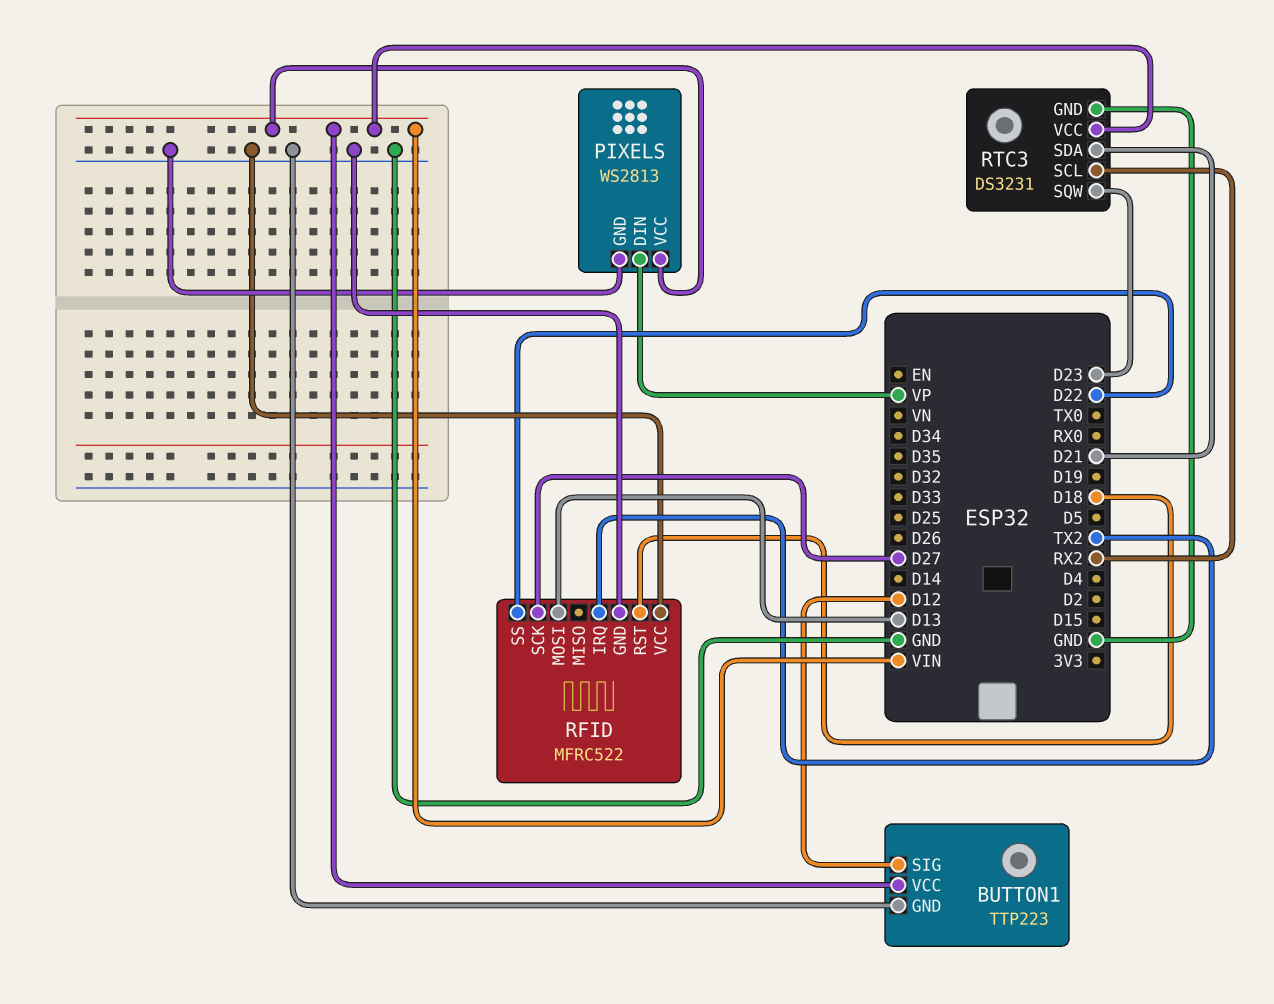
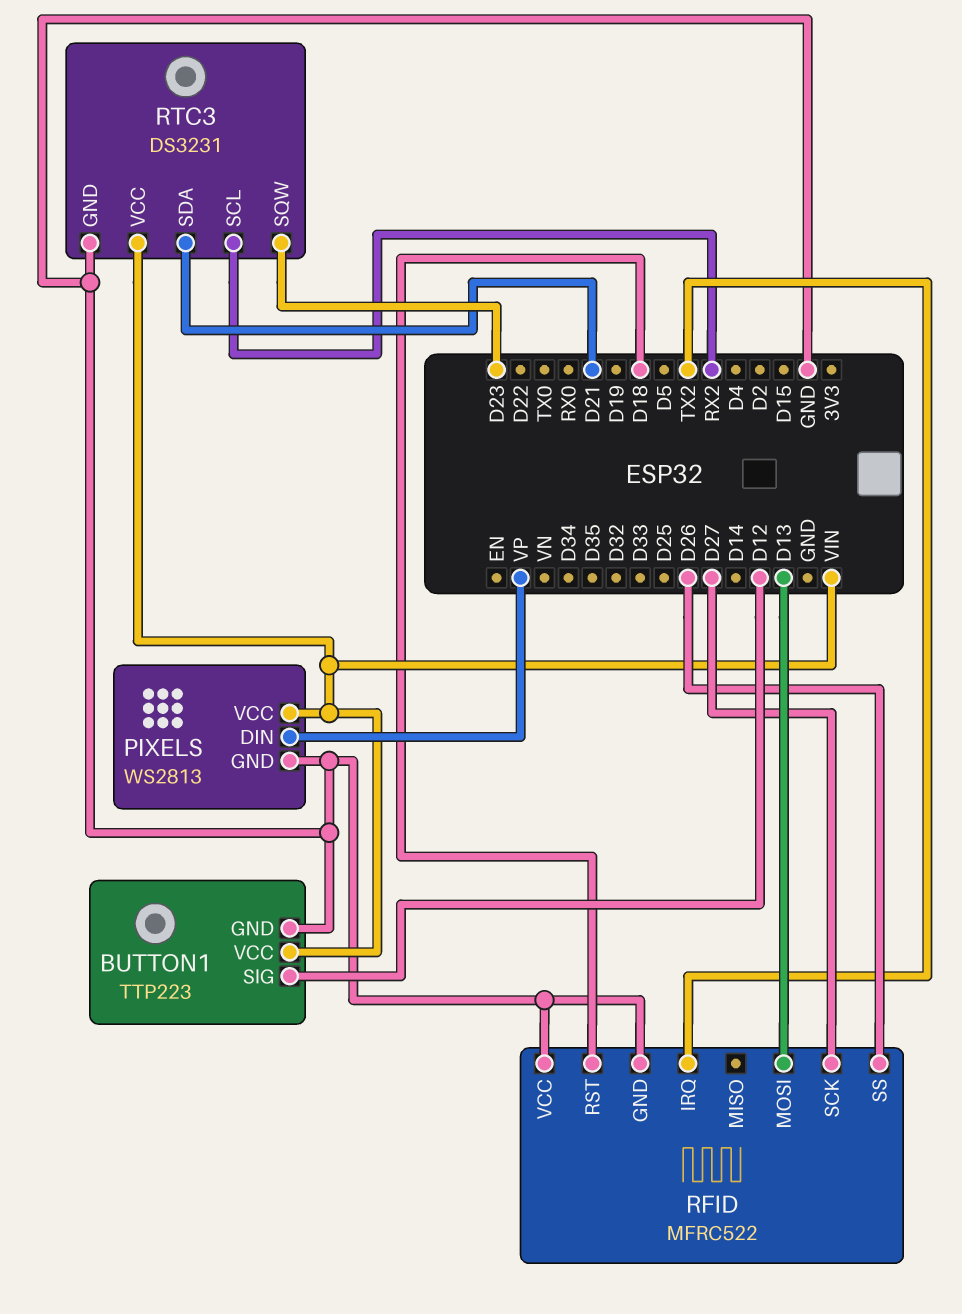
RFID pin SS: D22 -> D26

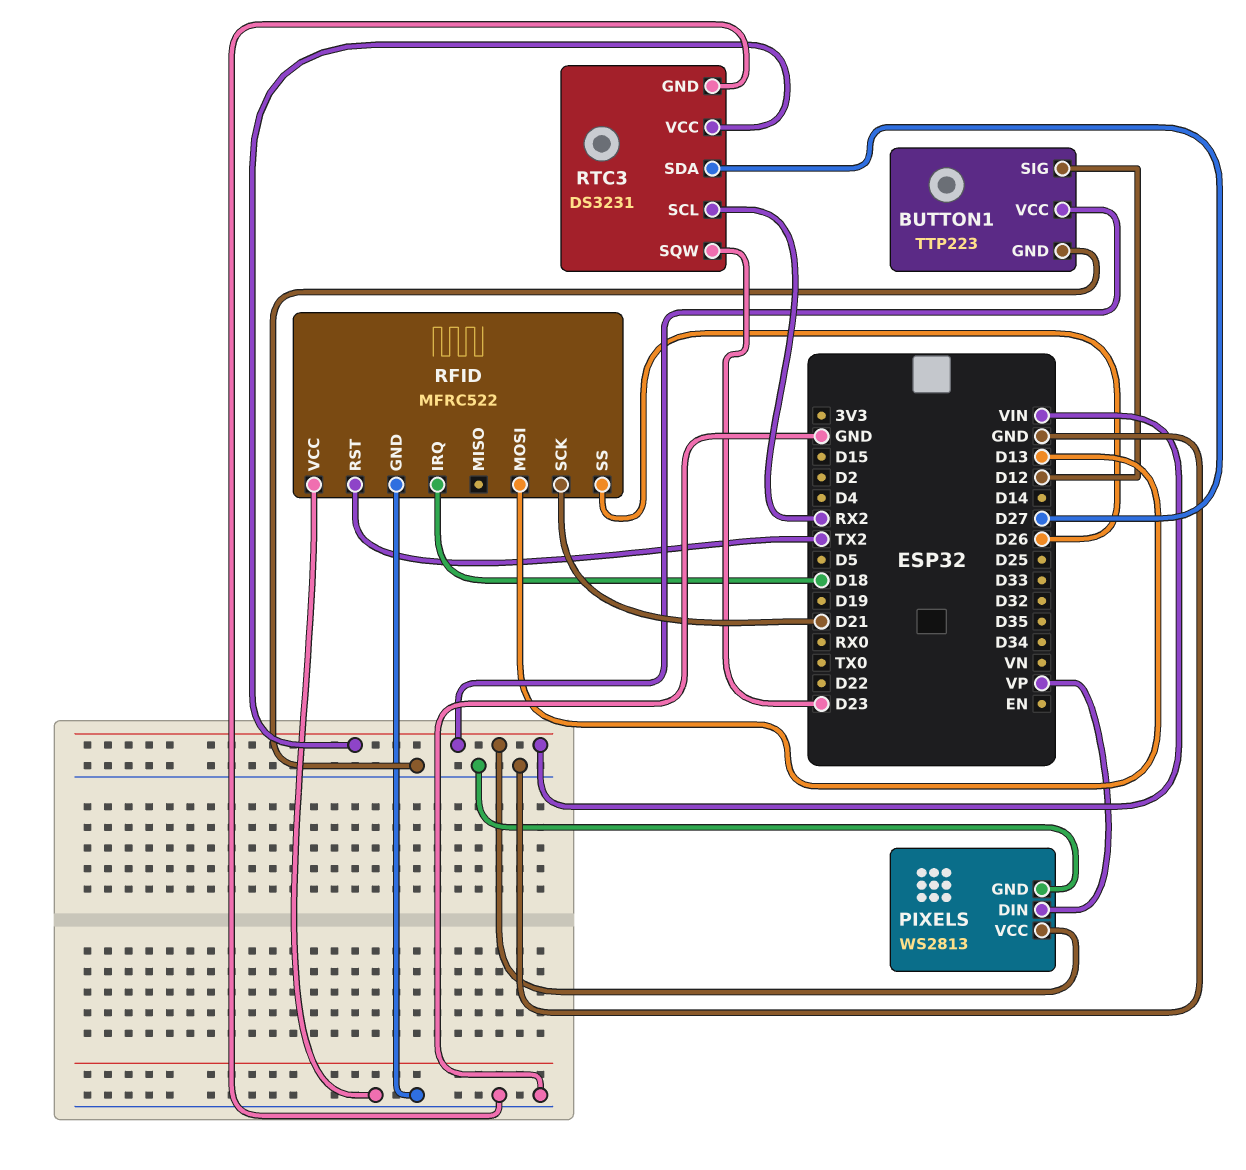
RFID pin IRQ: TX2 -> D18
RFID pin RST: D18 -> TX2
RFID pin SCK: D27 -> D21
RTC3 pin SDA: D21 -> D27

